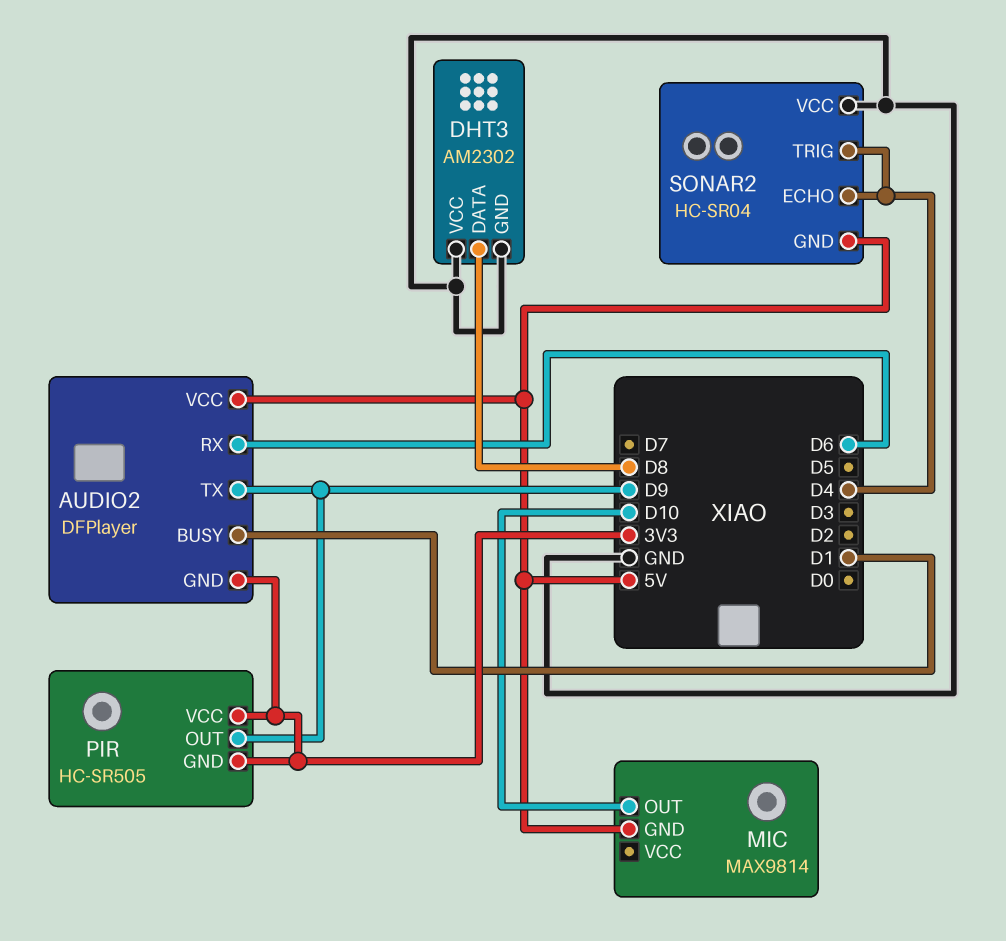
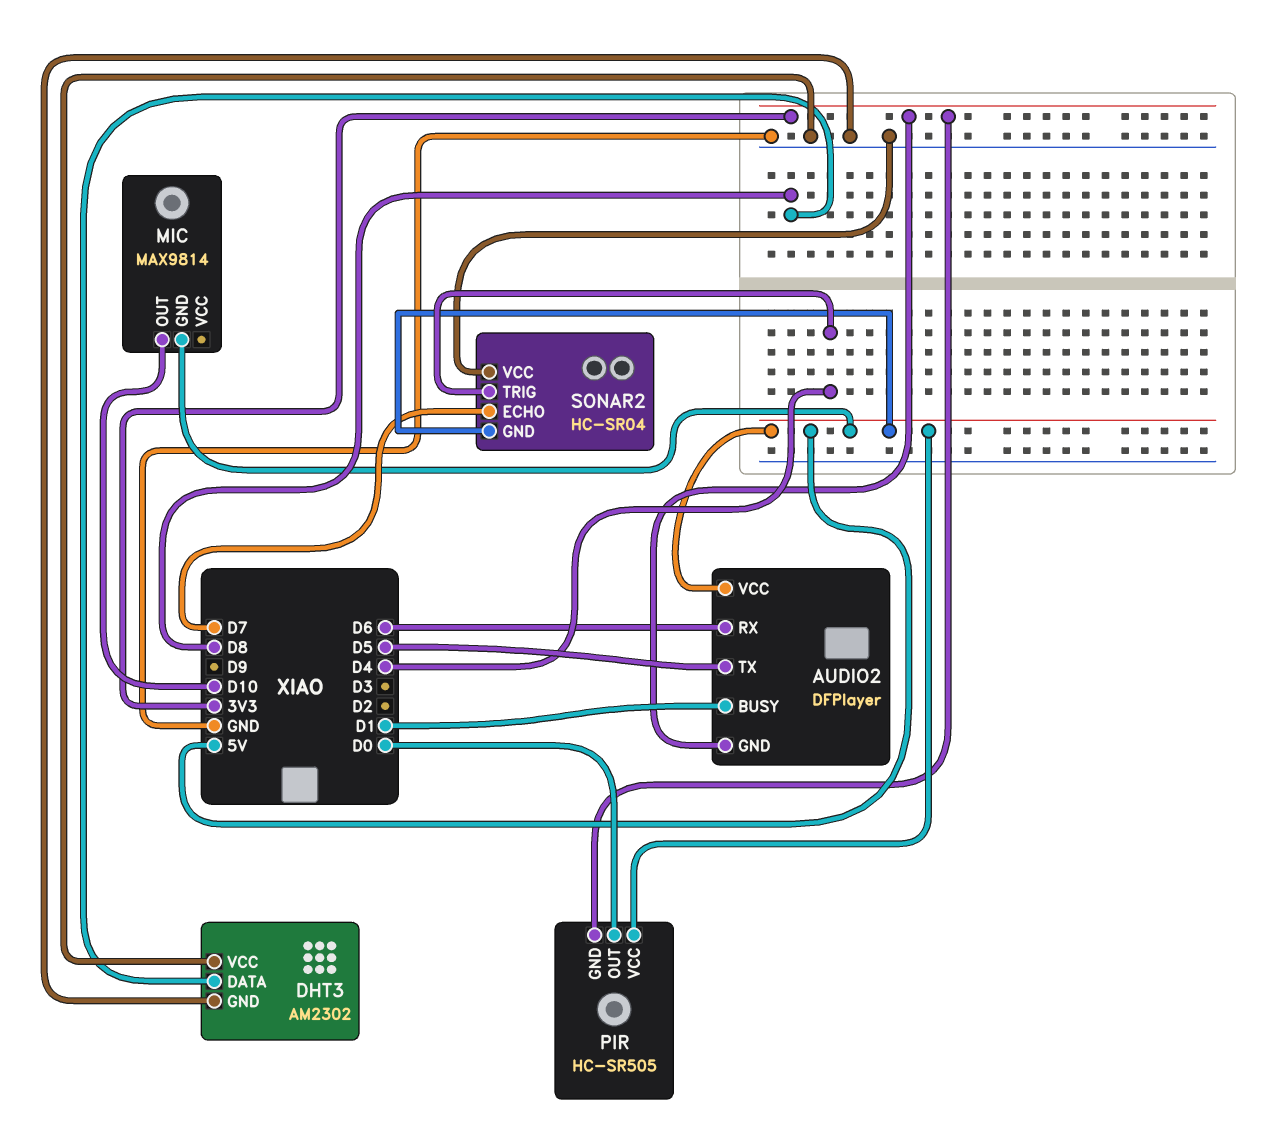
AUDIO2 pin TX: D9 -> D5
PIR pin OUT: D9 -> D0
PIR pin VCC: 3V3 -> 5V
SONAR2 pin ECHO: D4 -> D7

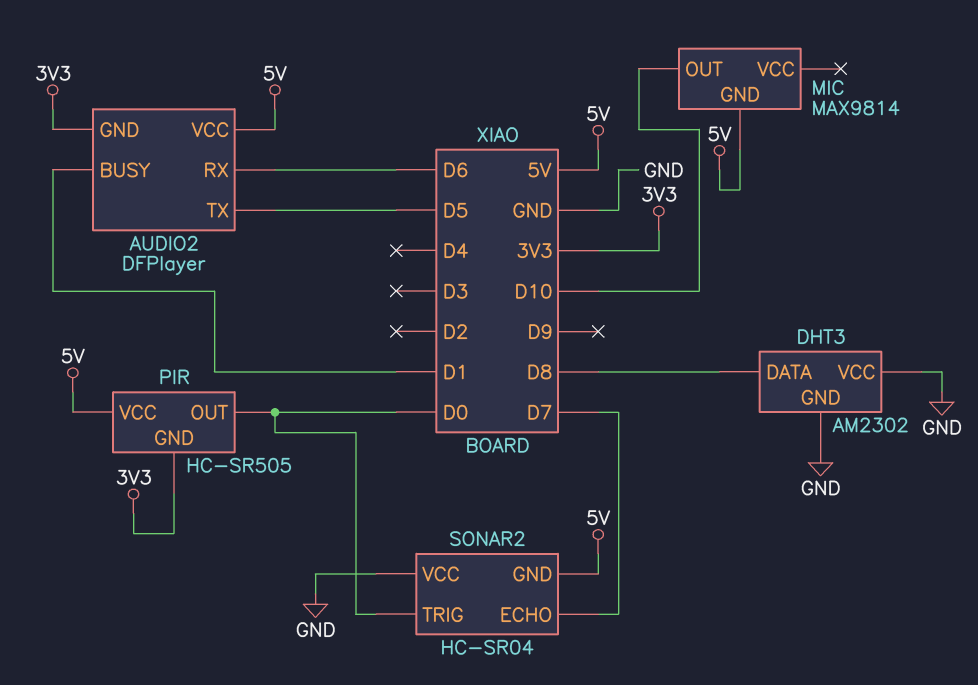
SONAR2 pin TRIG: D4 -> D0

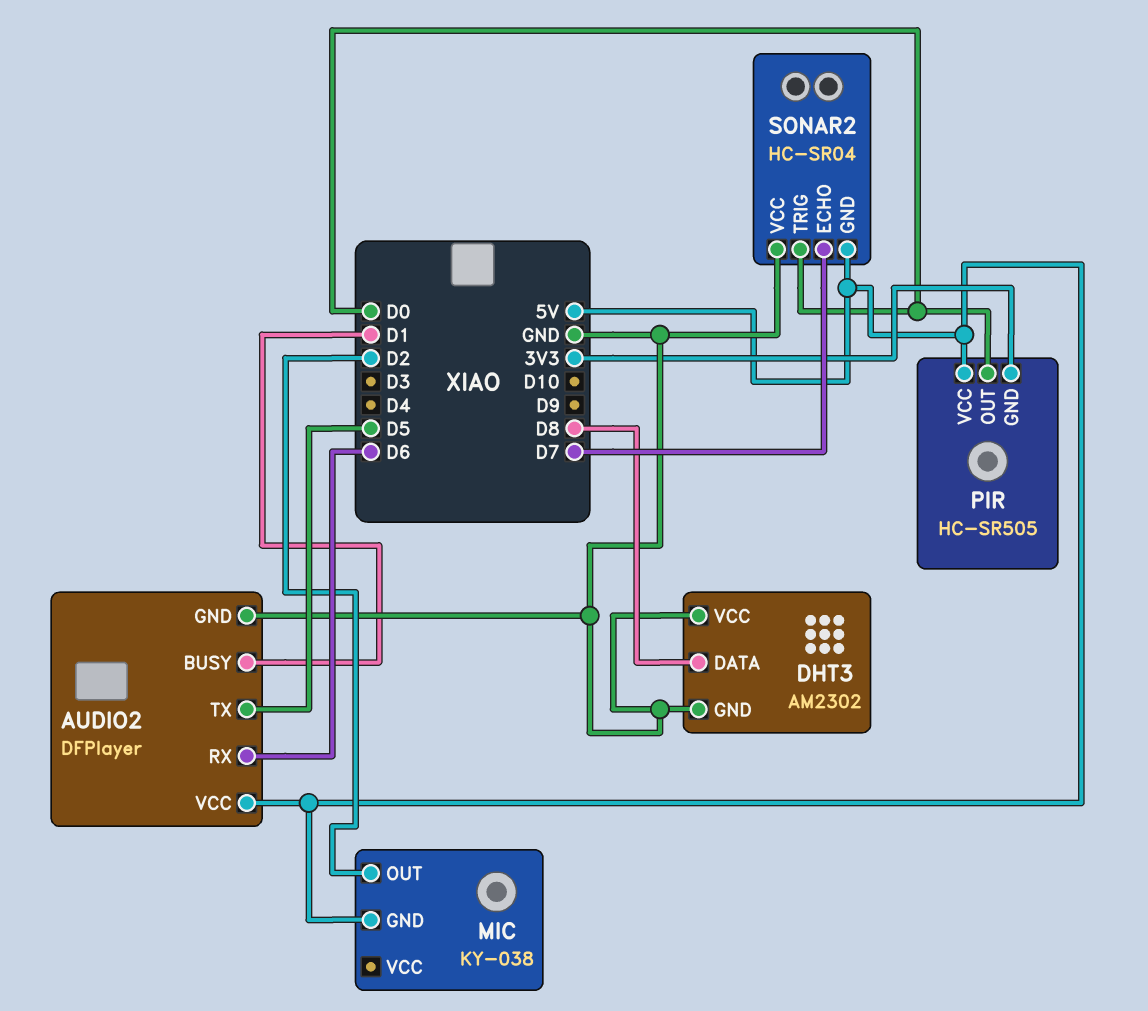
AUDIO2 pin GND: 3V3 -> GND
MIC: MAX9814 -> KY-038
MIC pin OUT: D10 -> D2

